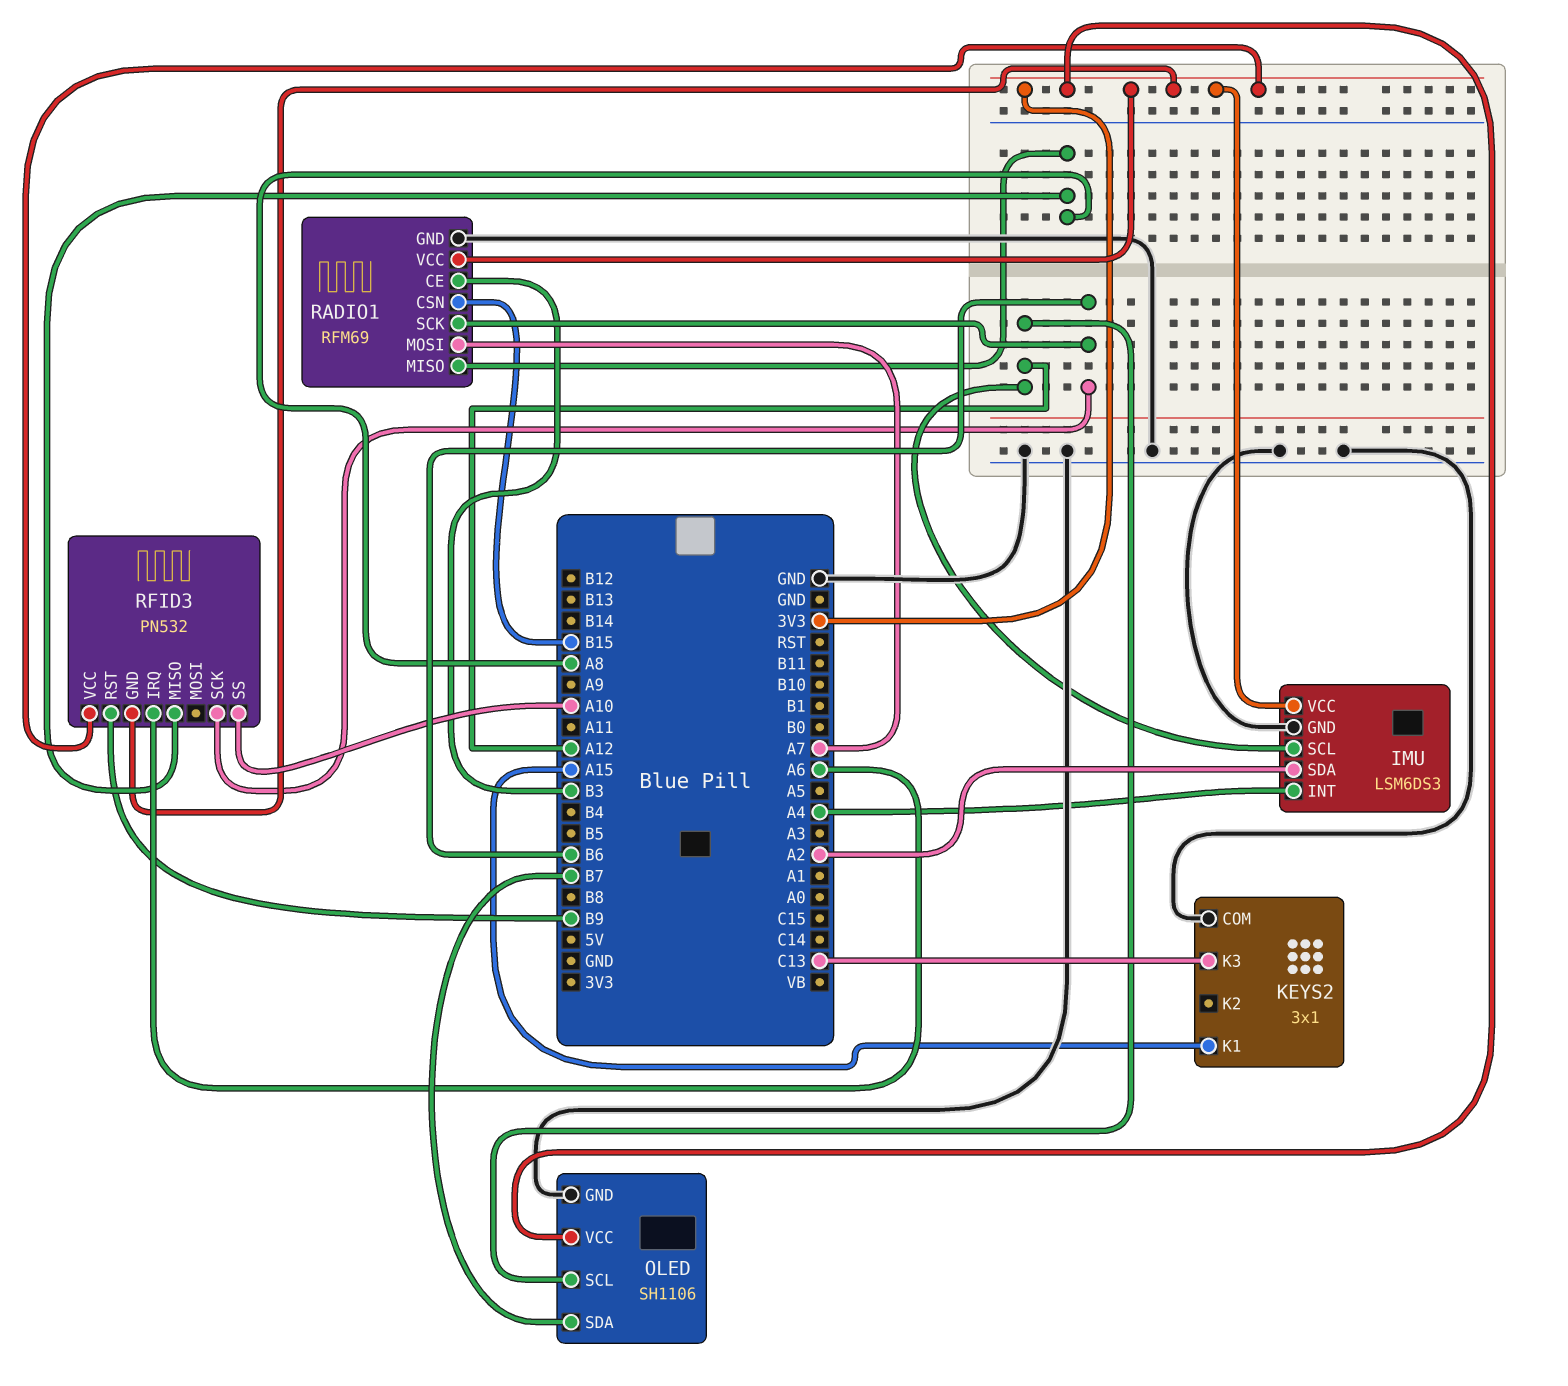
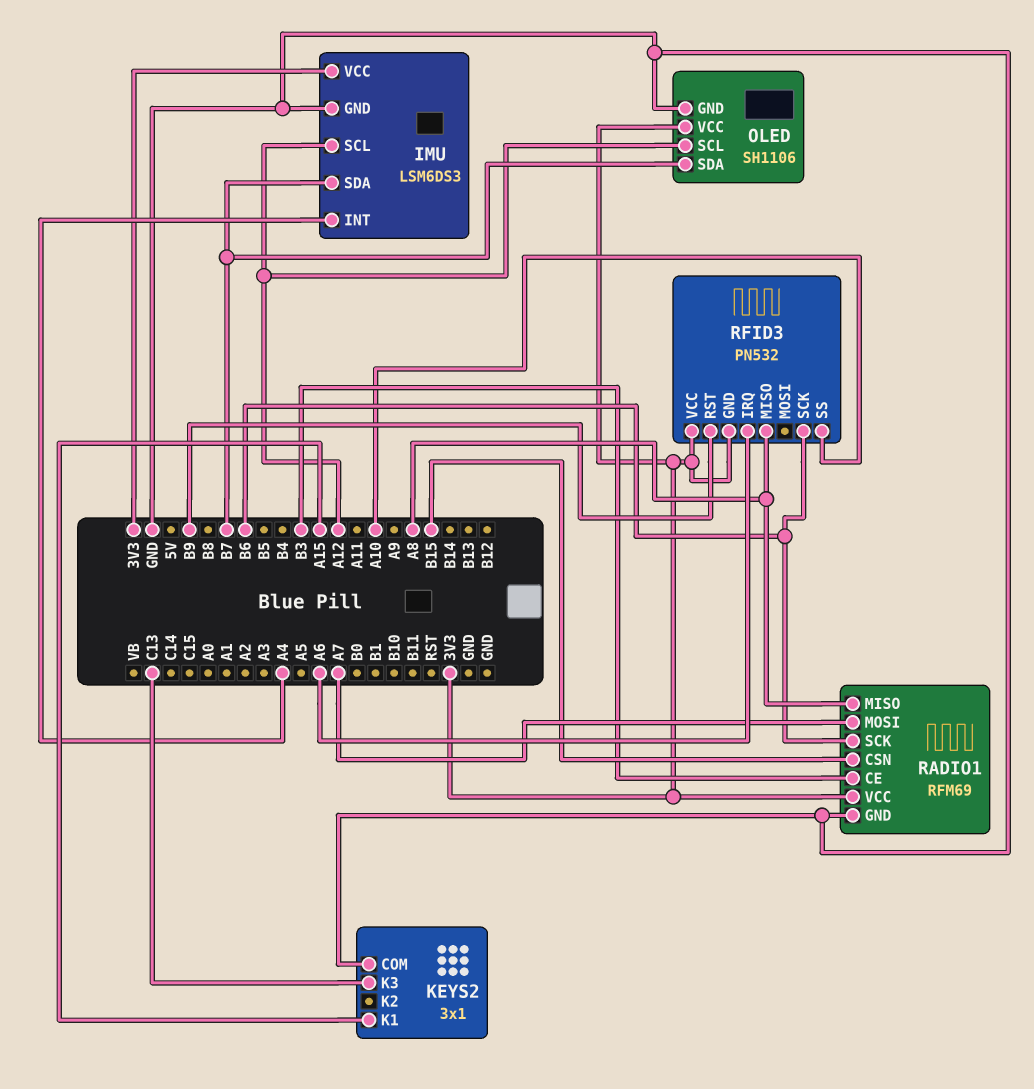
IMU pin SDA: A2 -> B7

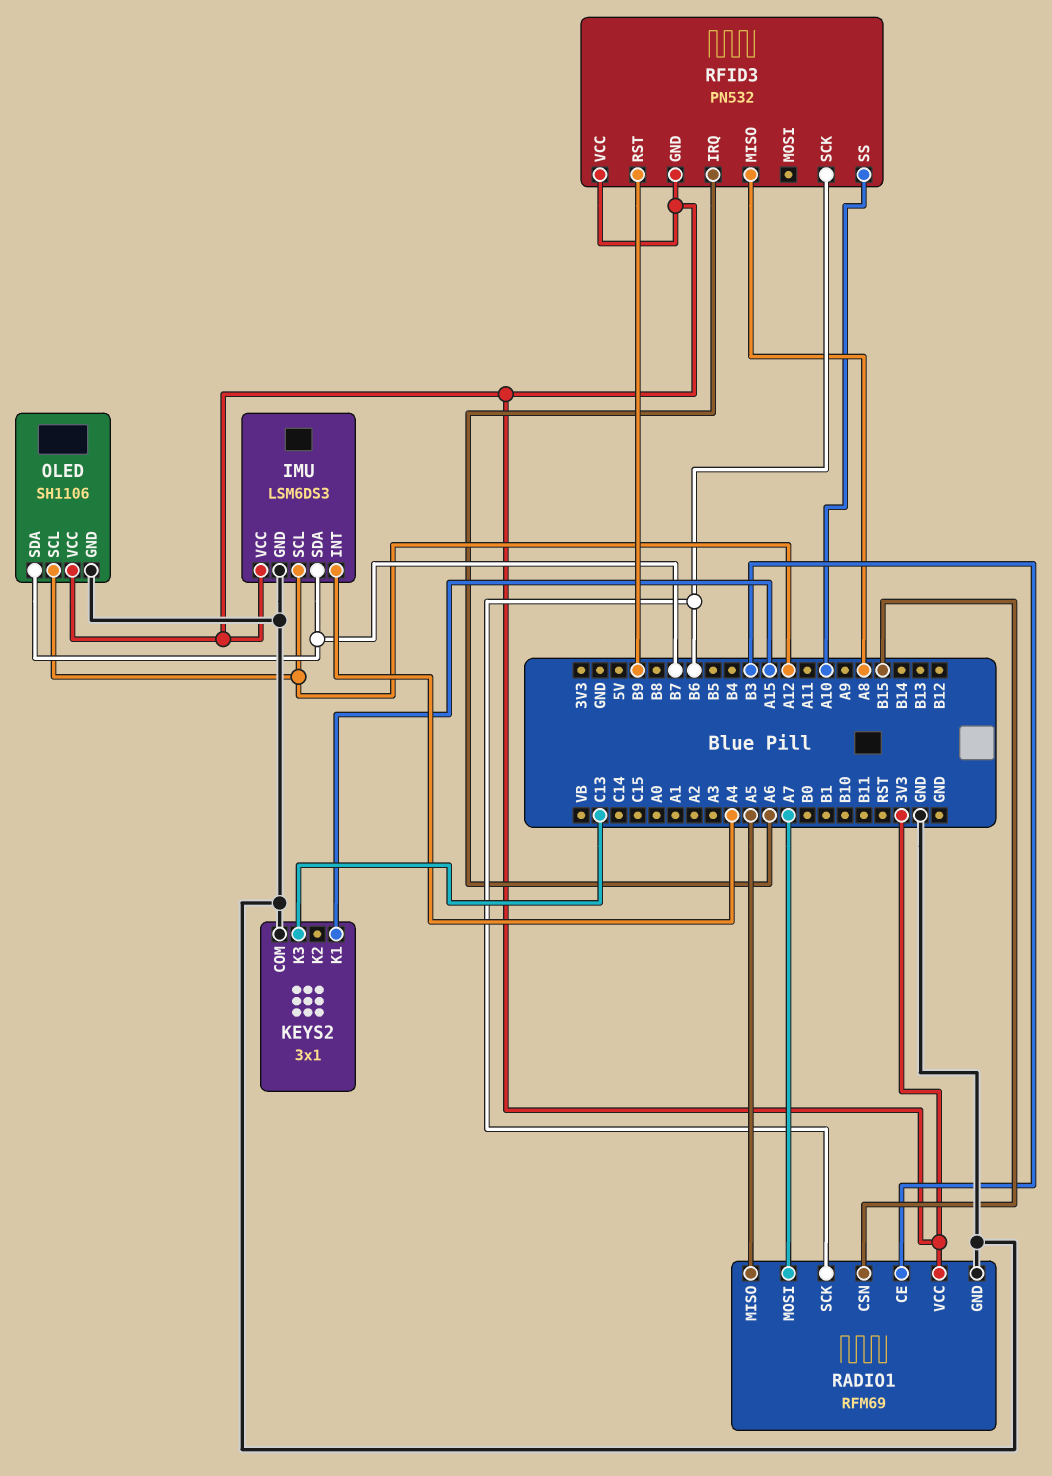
RADIO1 pin MISO: A8 -> A5

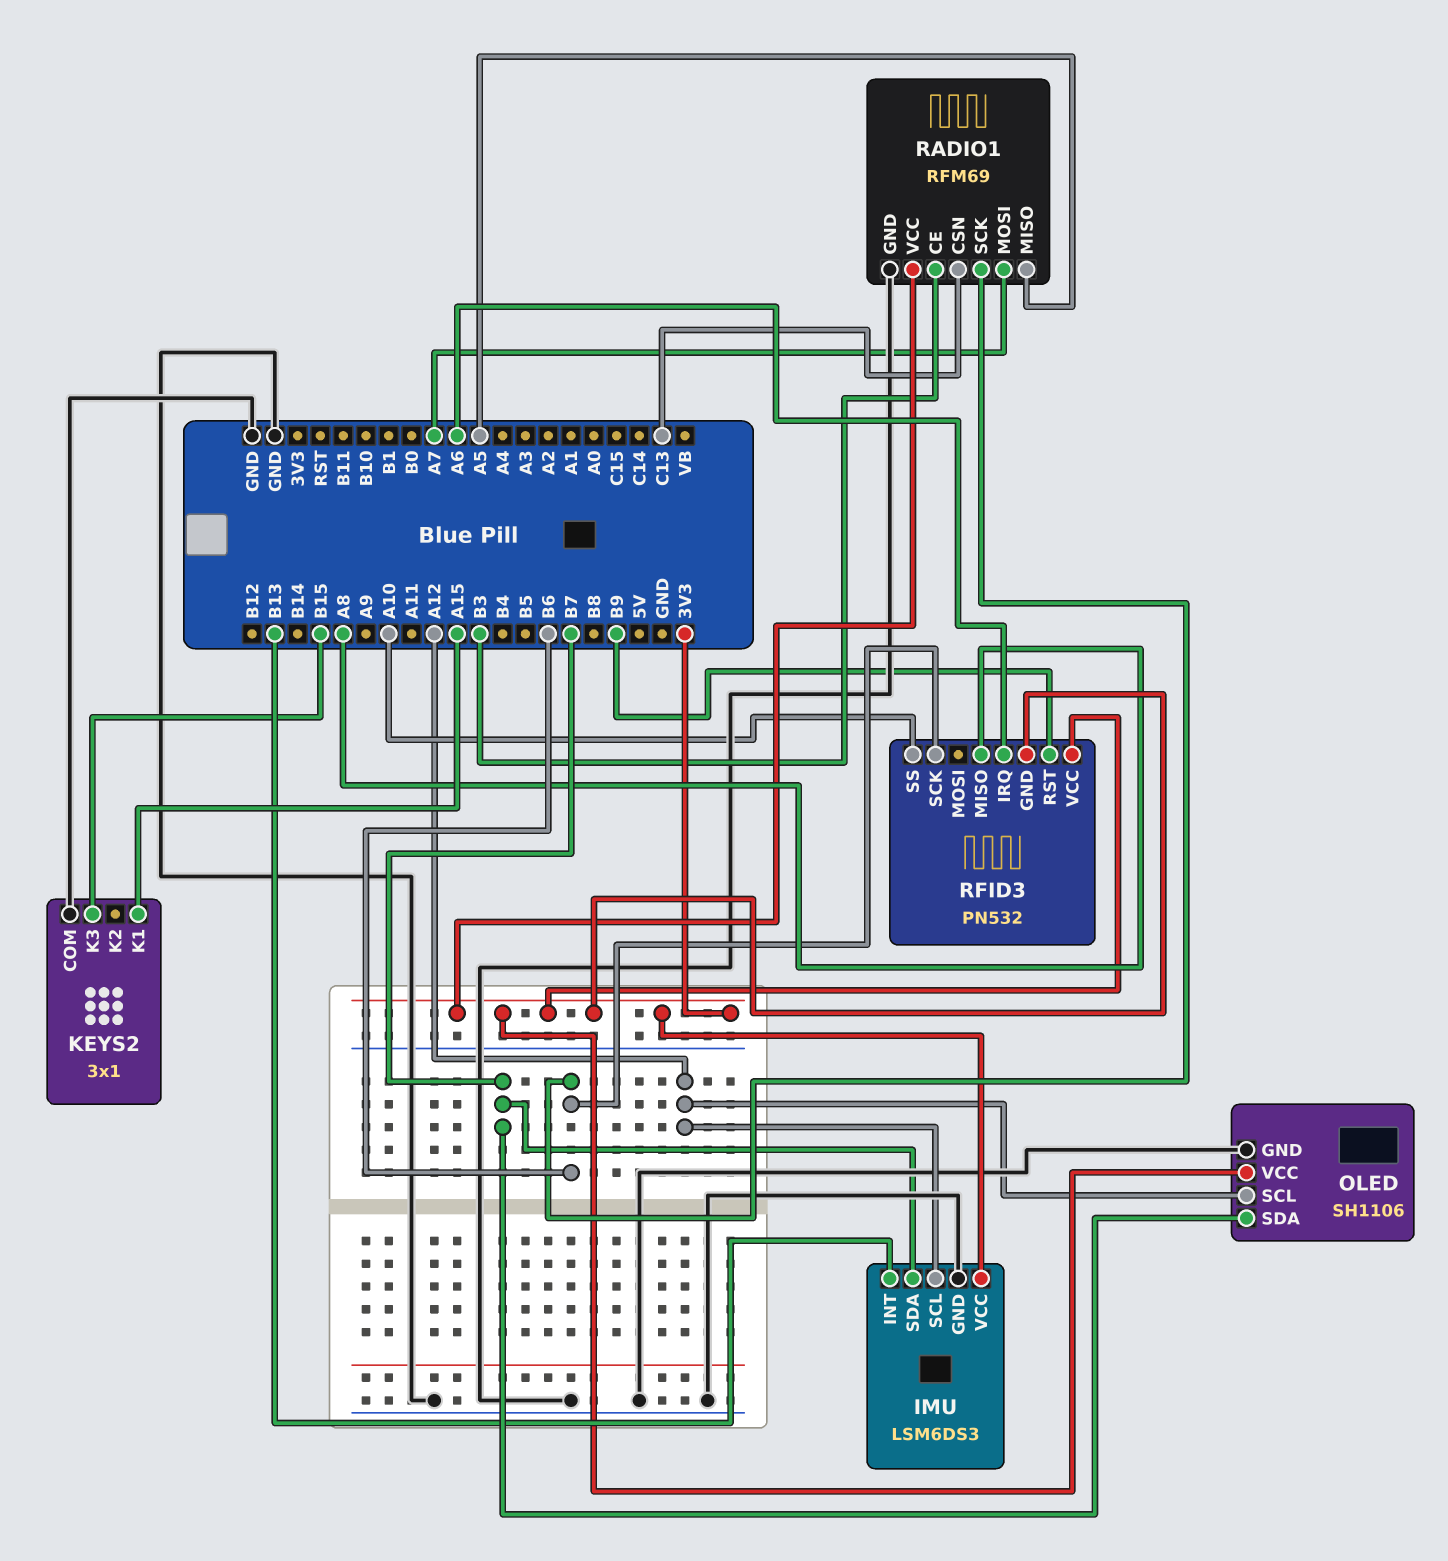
IMU pin INT: A4 -> B13
KEYS2 pin K3: C13 -> B15
RADIO1 pin CSN: B15 -> C13

